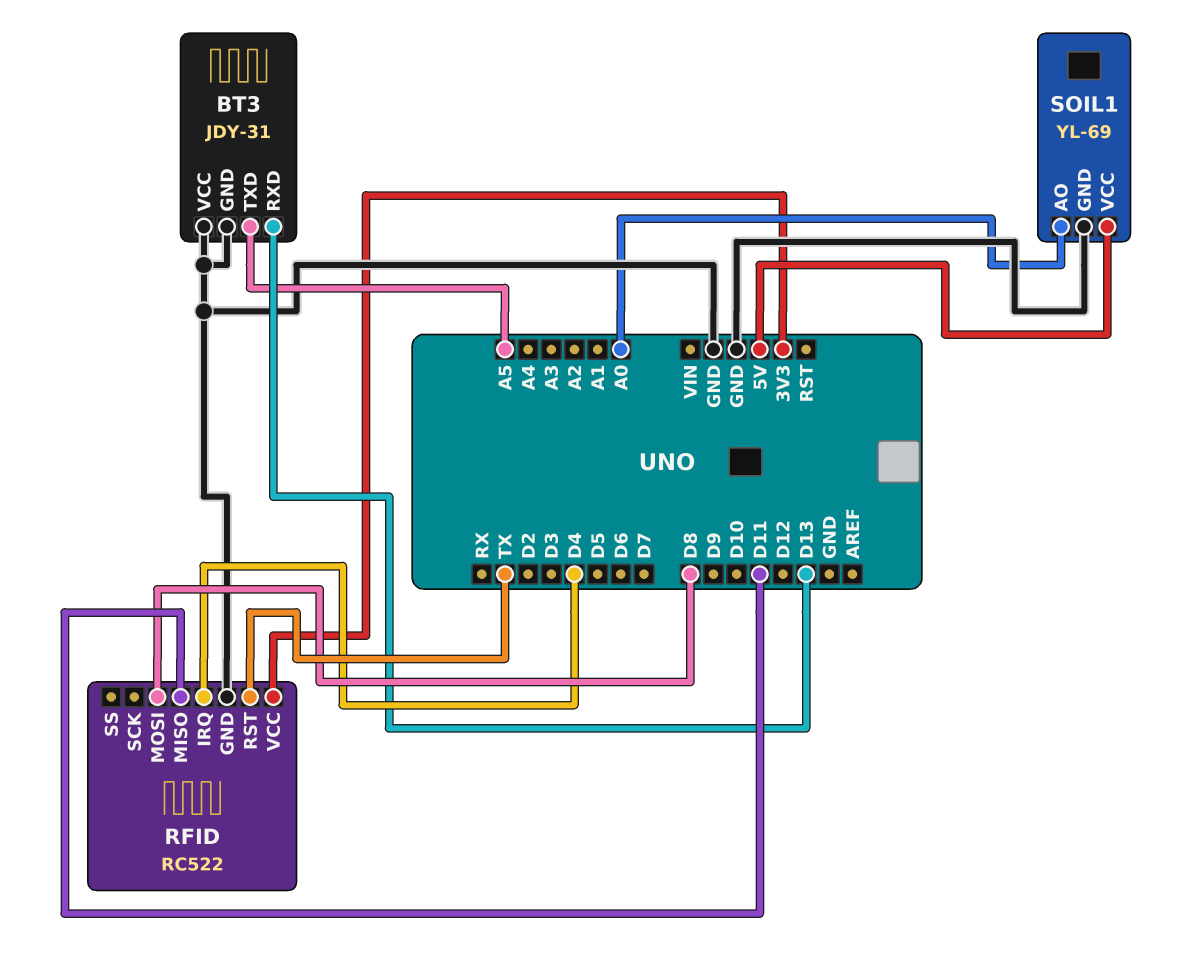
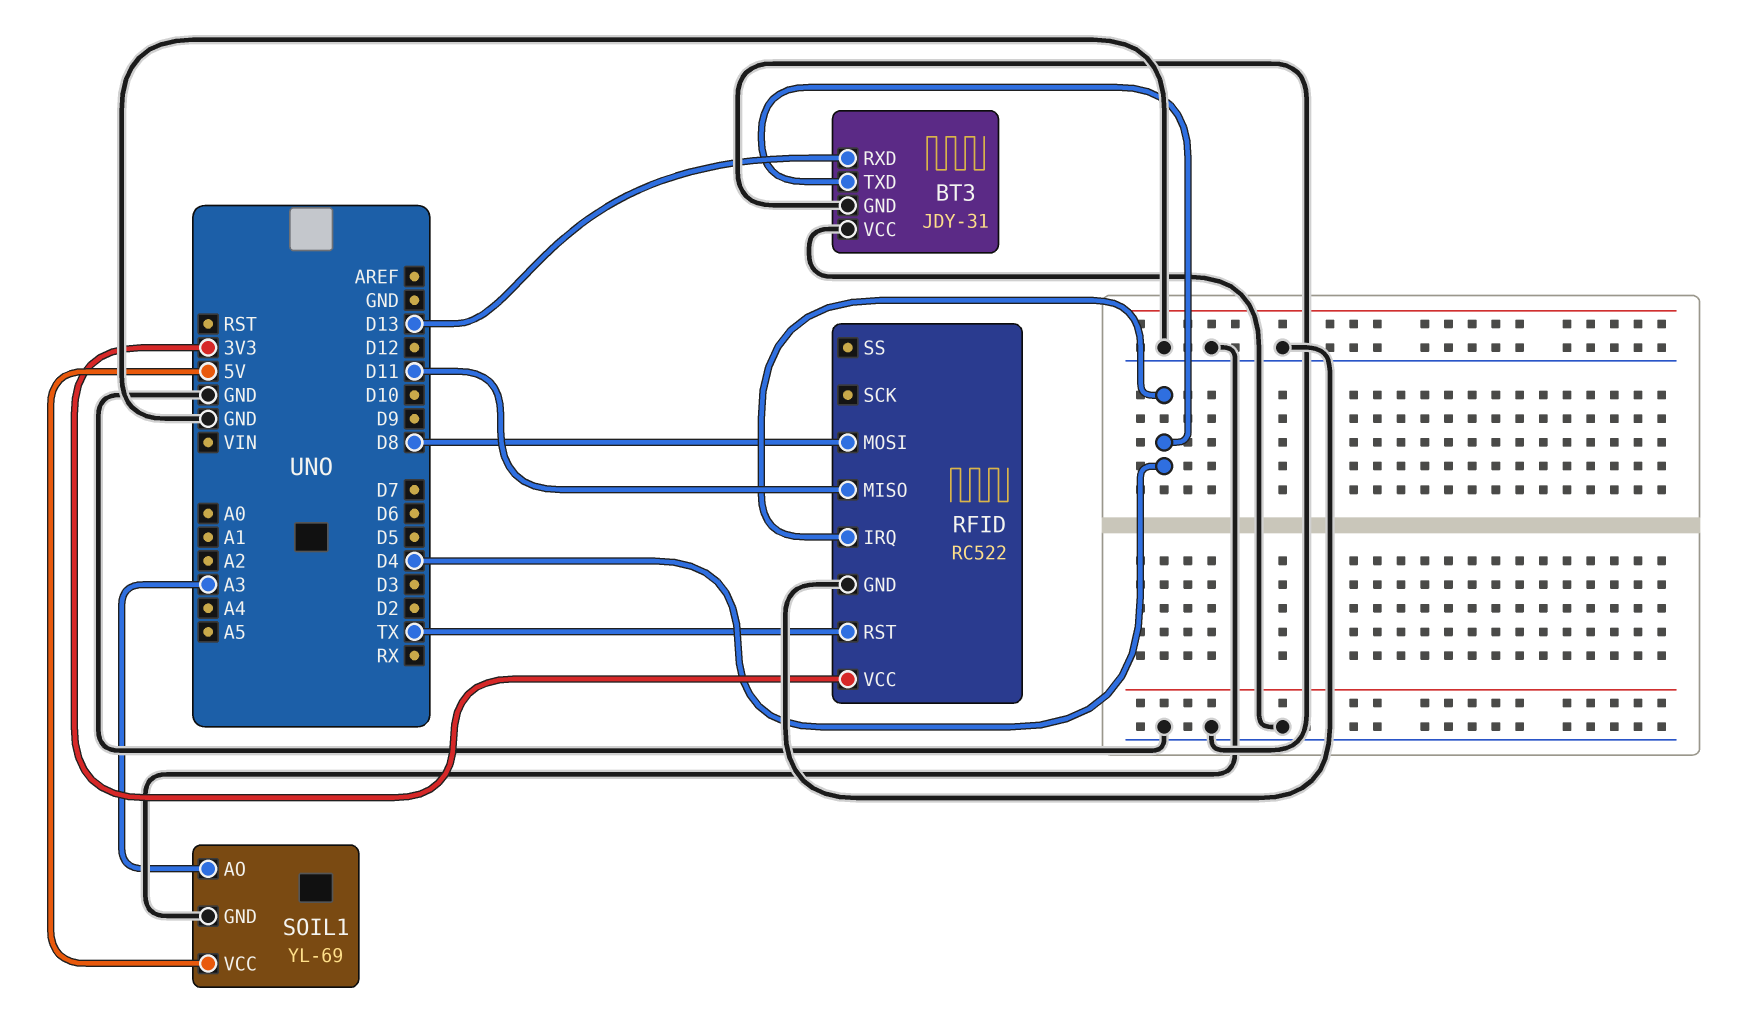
BT3 pin TXD: A5 -> D4
SOIL1 pin AO: A0 -> A3

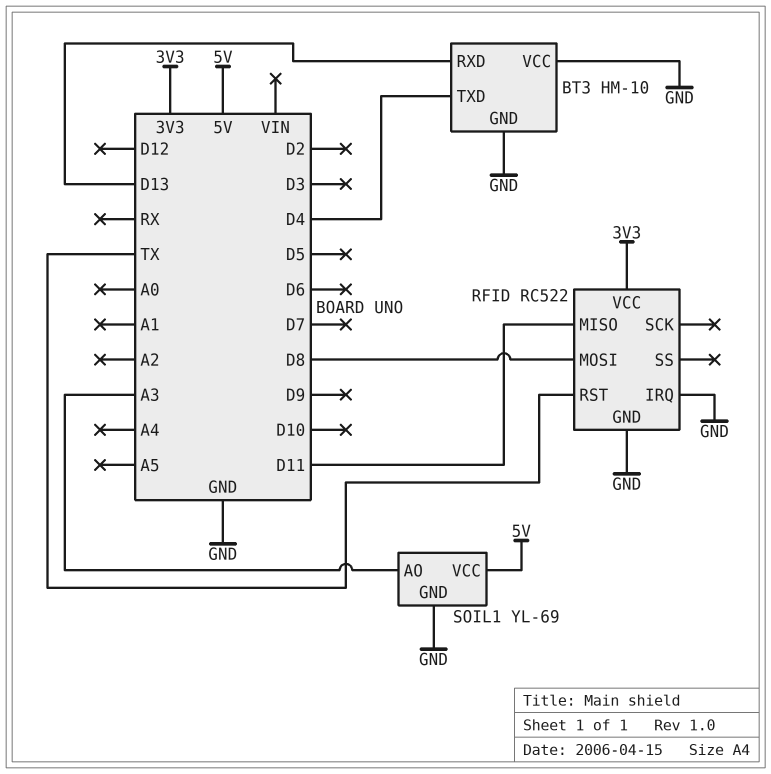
BT3: JDY-31 -> HM-10
RFID pin IRQ: D4 -> GND

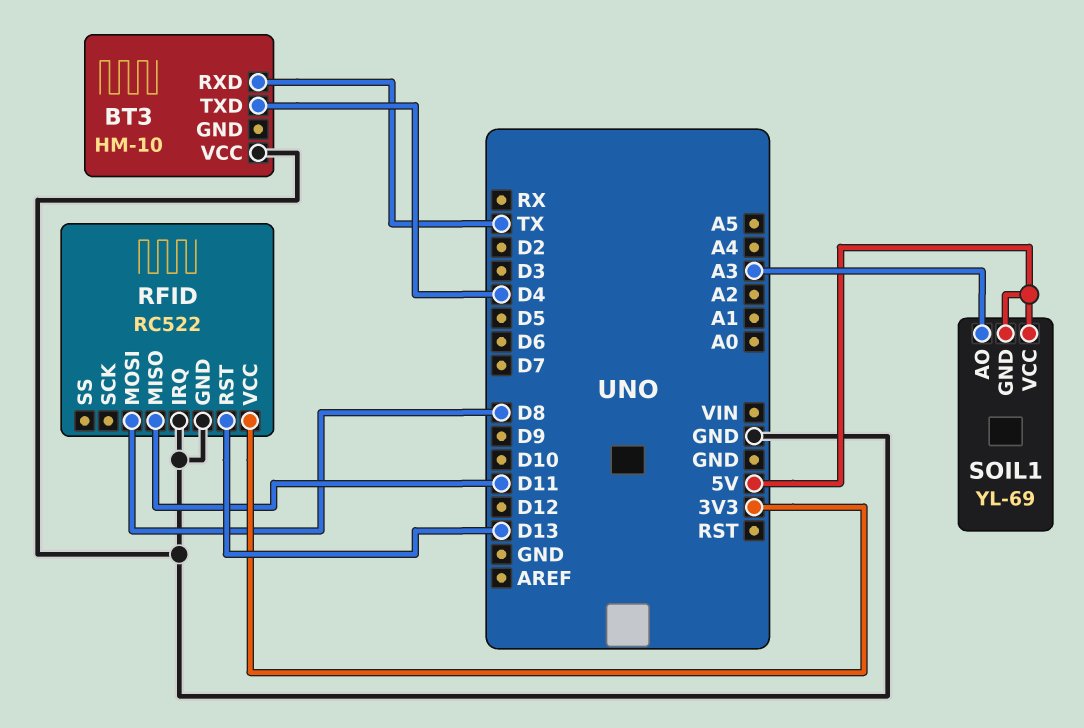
BT3 pin GND: GND -> none
BT3 pin RXD: D13 -> TX
RFID pin RST: TX -> D13
SOIL1 pin GND: GND -> 5V

